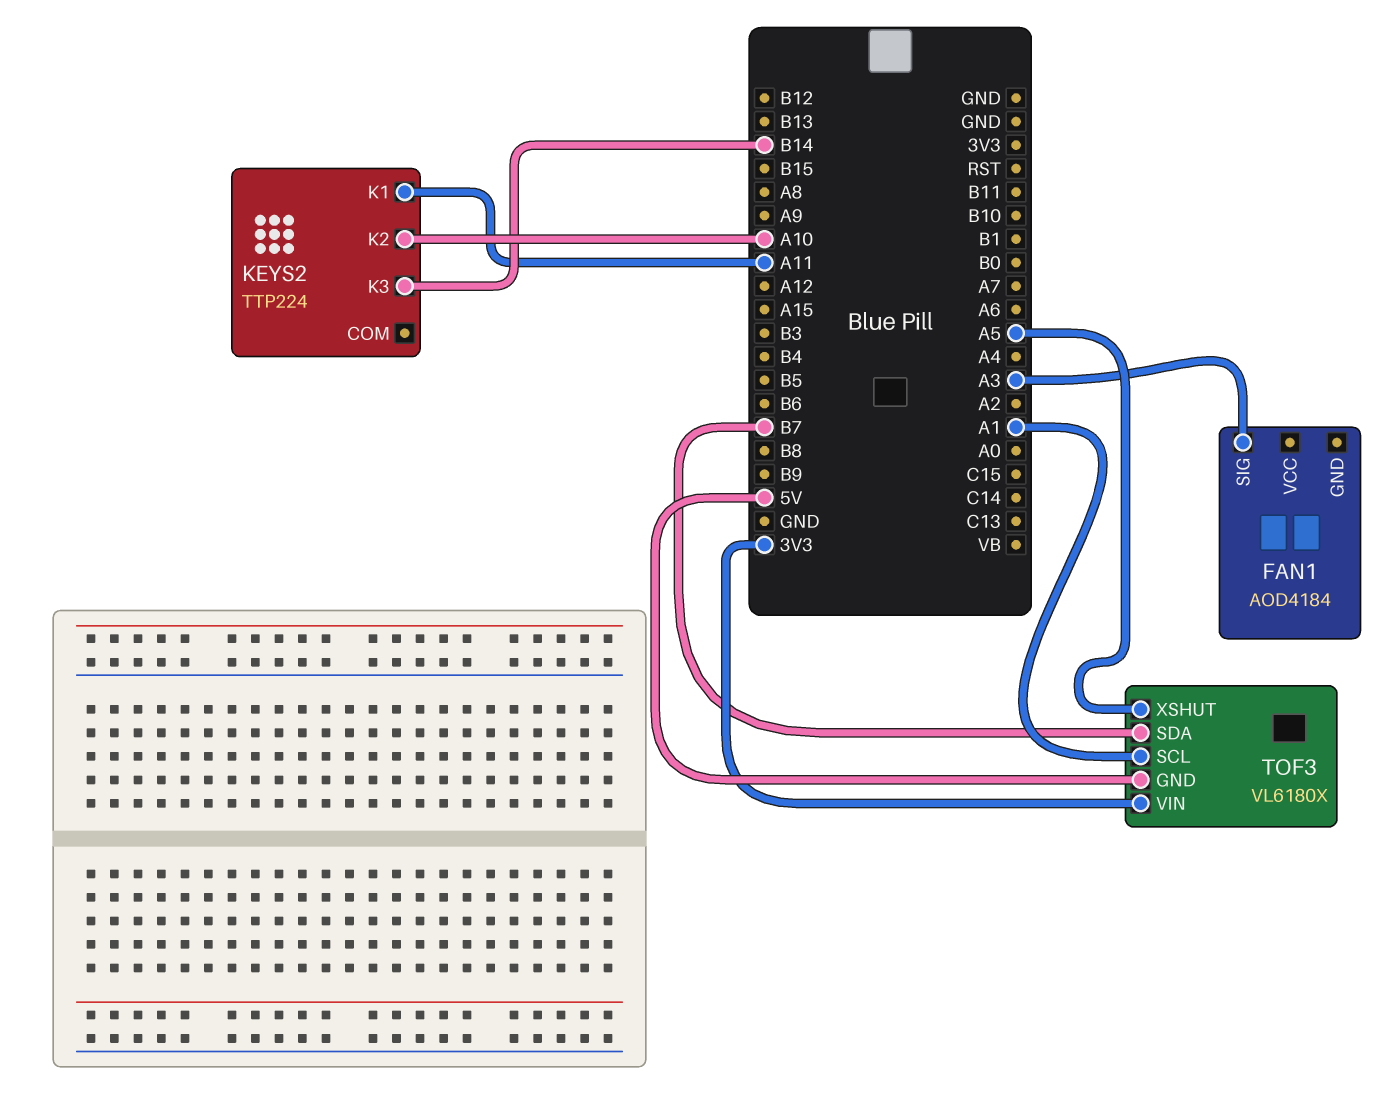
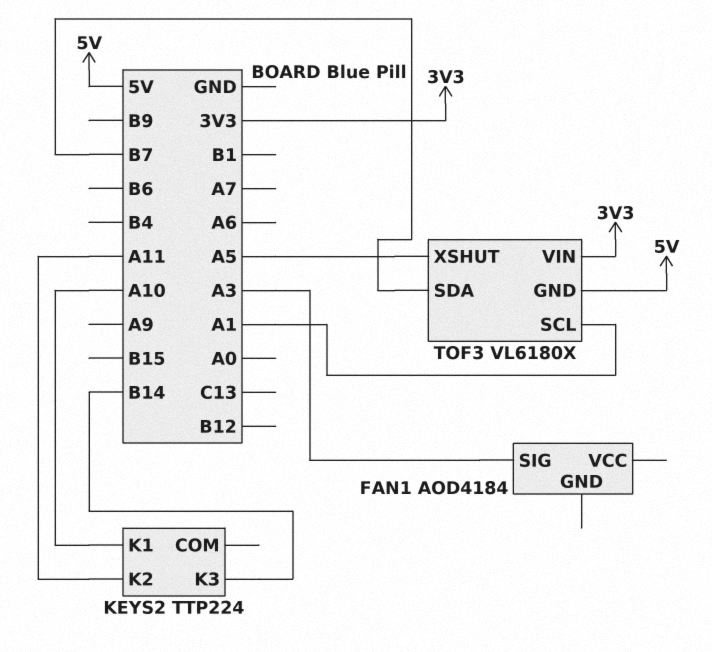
KEYS2 pin K1: A11 -> A10
KEYS2 pin K2: A10 -> A11

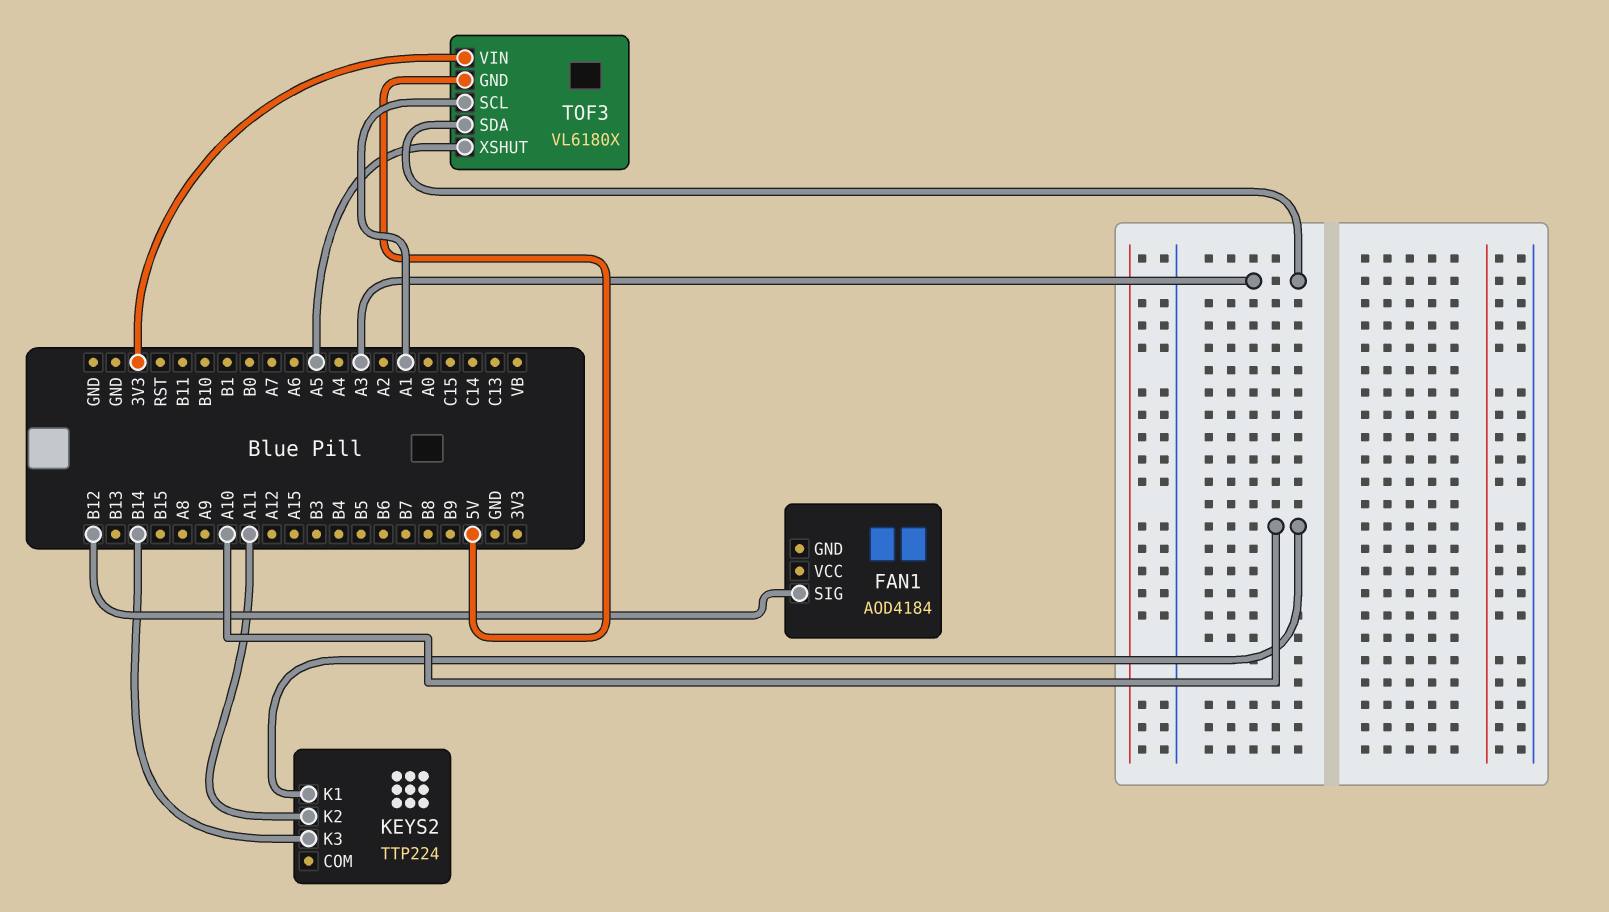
FAN1 pin SIG: A3 -> B12
TOF3 pin SDA: B7 -> A3

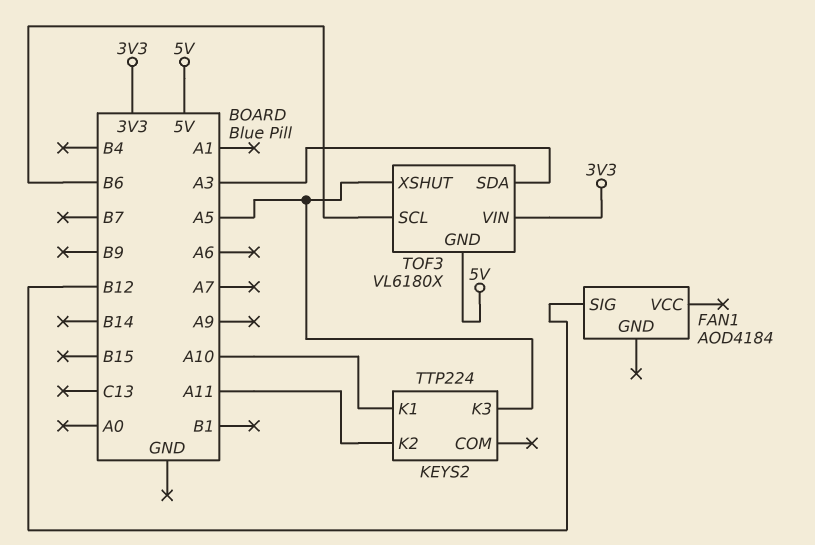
KEYS2 pin K3: B14 -> A5
TOF3 pin SCL: A1 -> B6

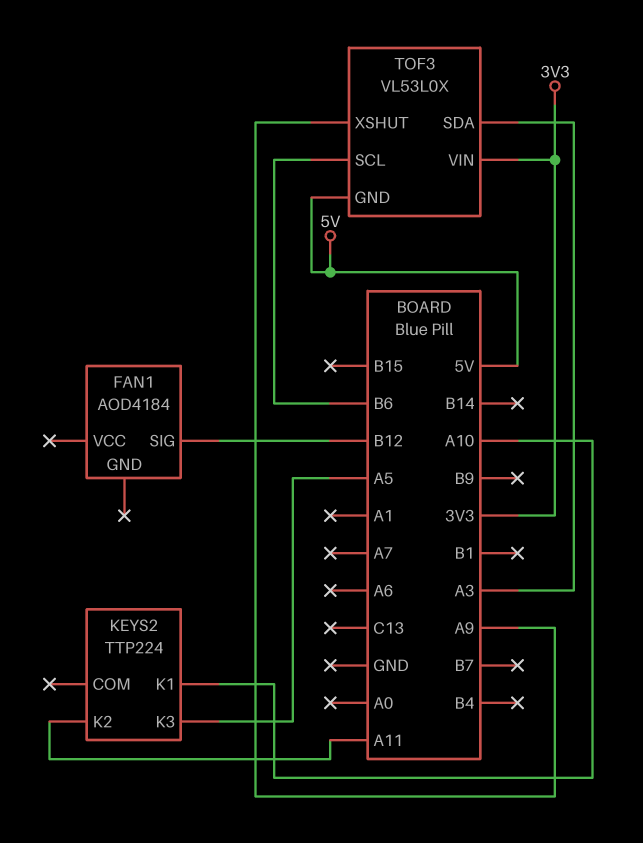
TOF3: VL6180X -> VL53L0X
TOF3 pin XSHUT: A5 -> A9

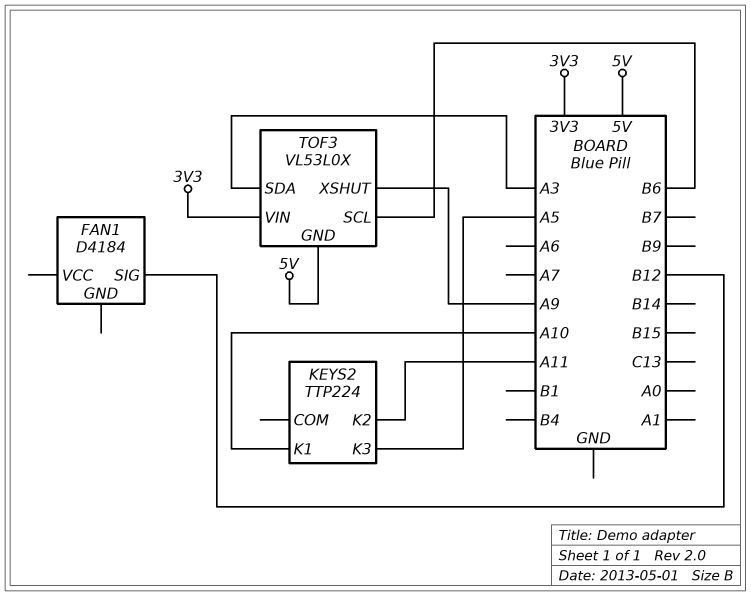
FAN1: AOD4184 -> D4184

